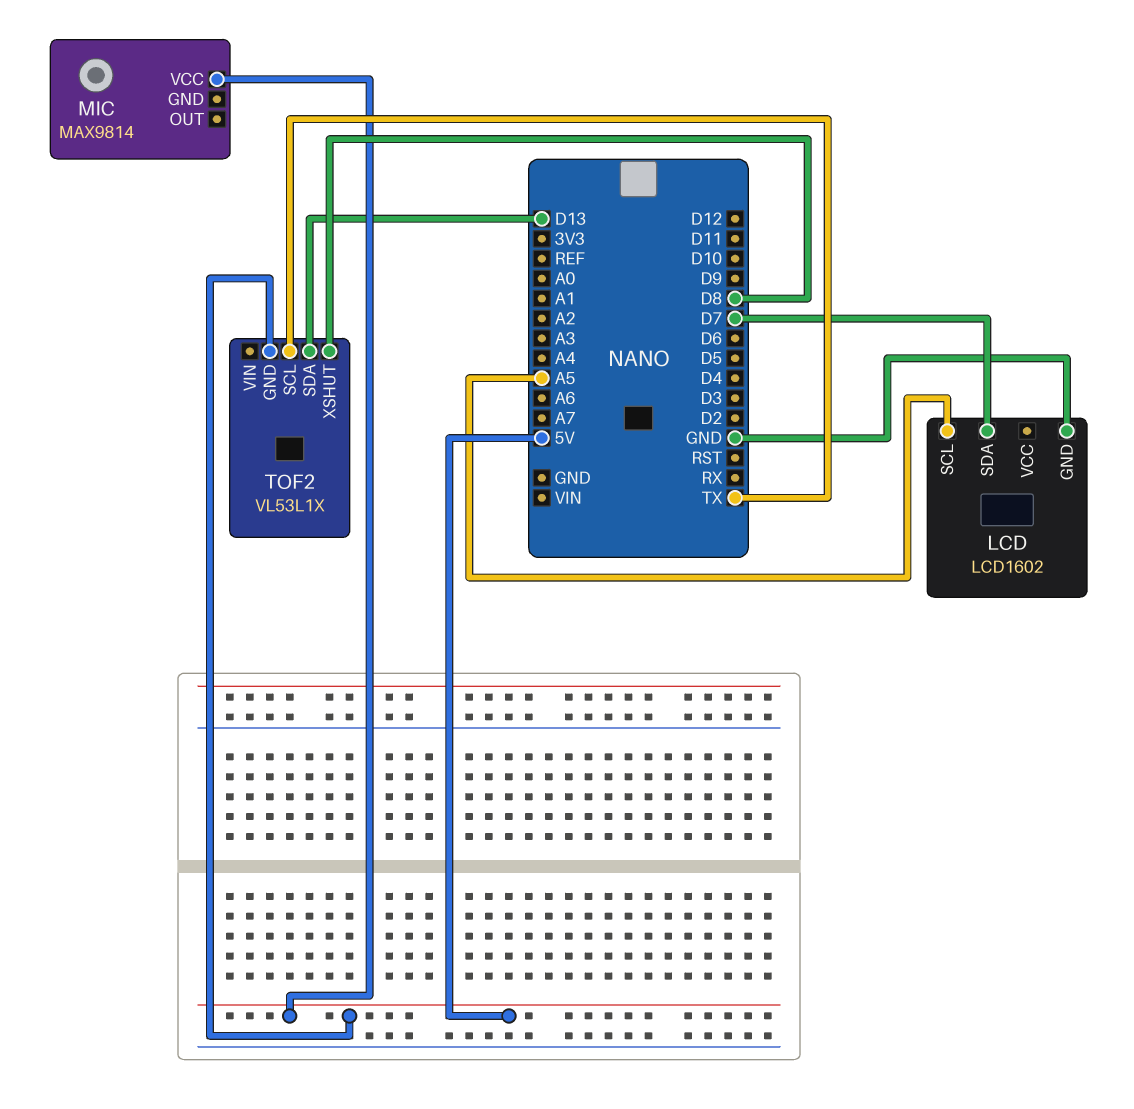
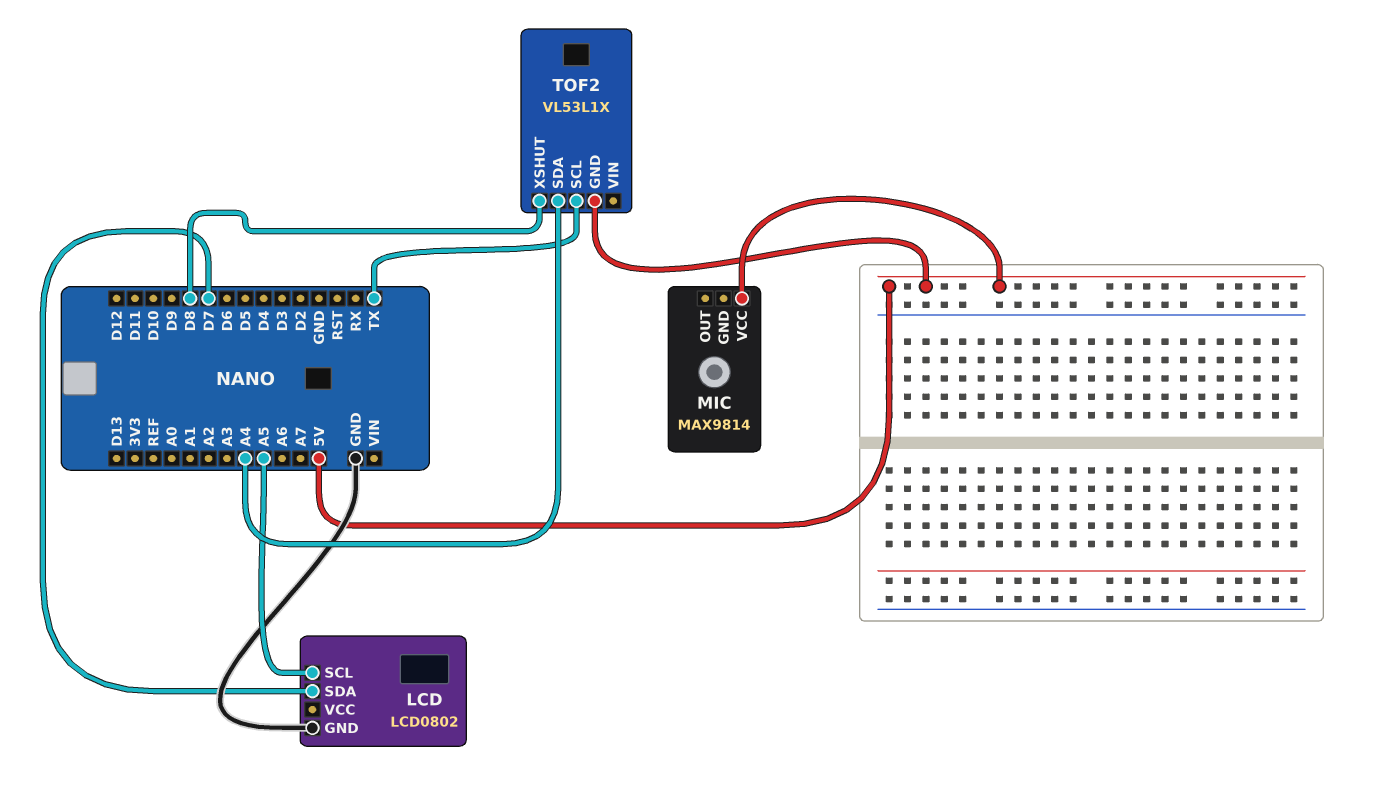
LCD: LCD1602 -> LCD0802
TOF2 pin SDA: D13 -> A4

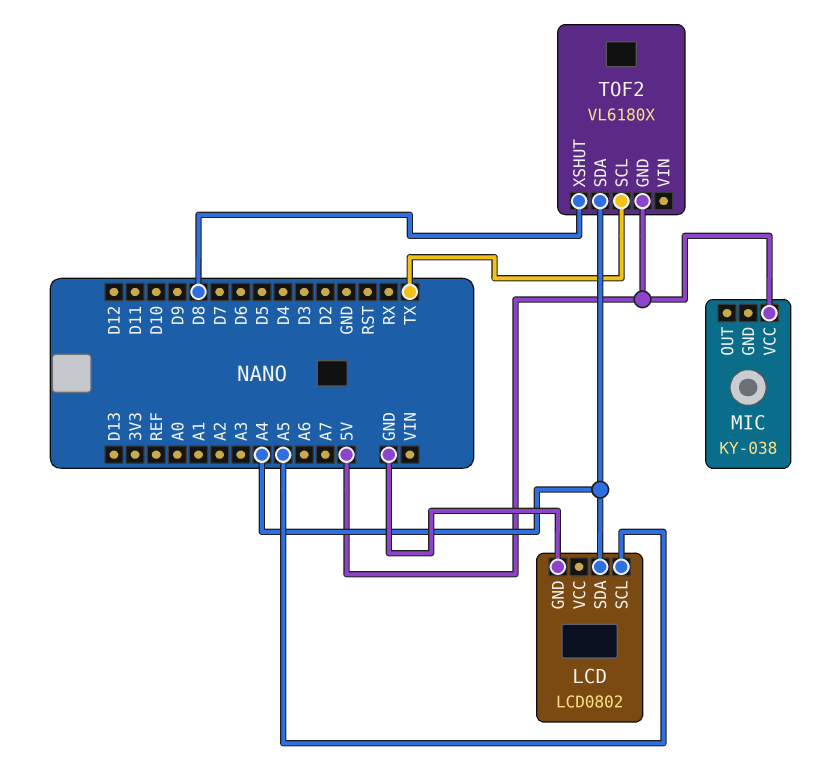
LCD pin SDA: D7 -> A4
MIC: MAX9814 -> KY-038
TOF2: VL53L1X -> VL6180X

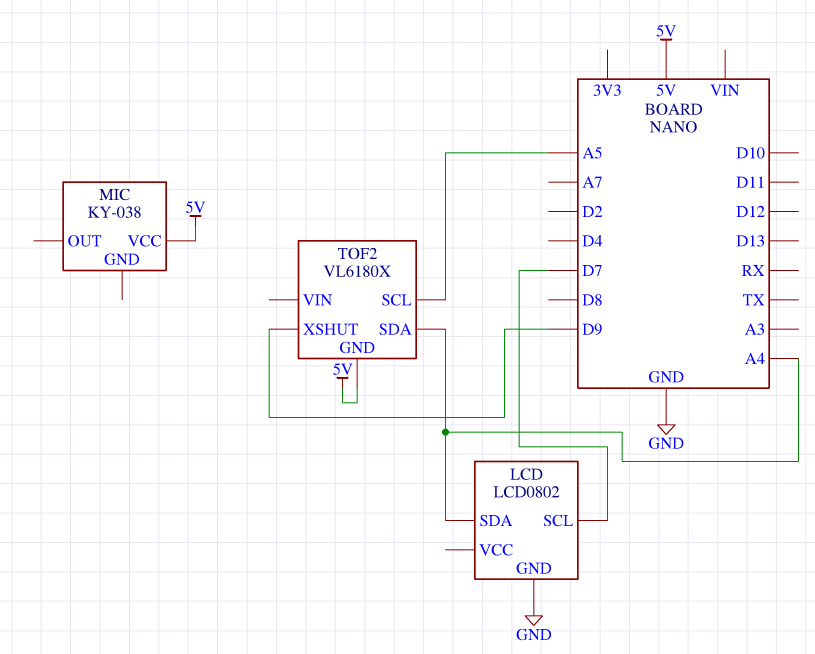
LCD pin SCL: A5 -> D7
TOF2 pin SCL: TX -> A5
TOF2 pin XSHUT: D8 -> D9

